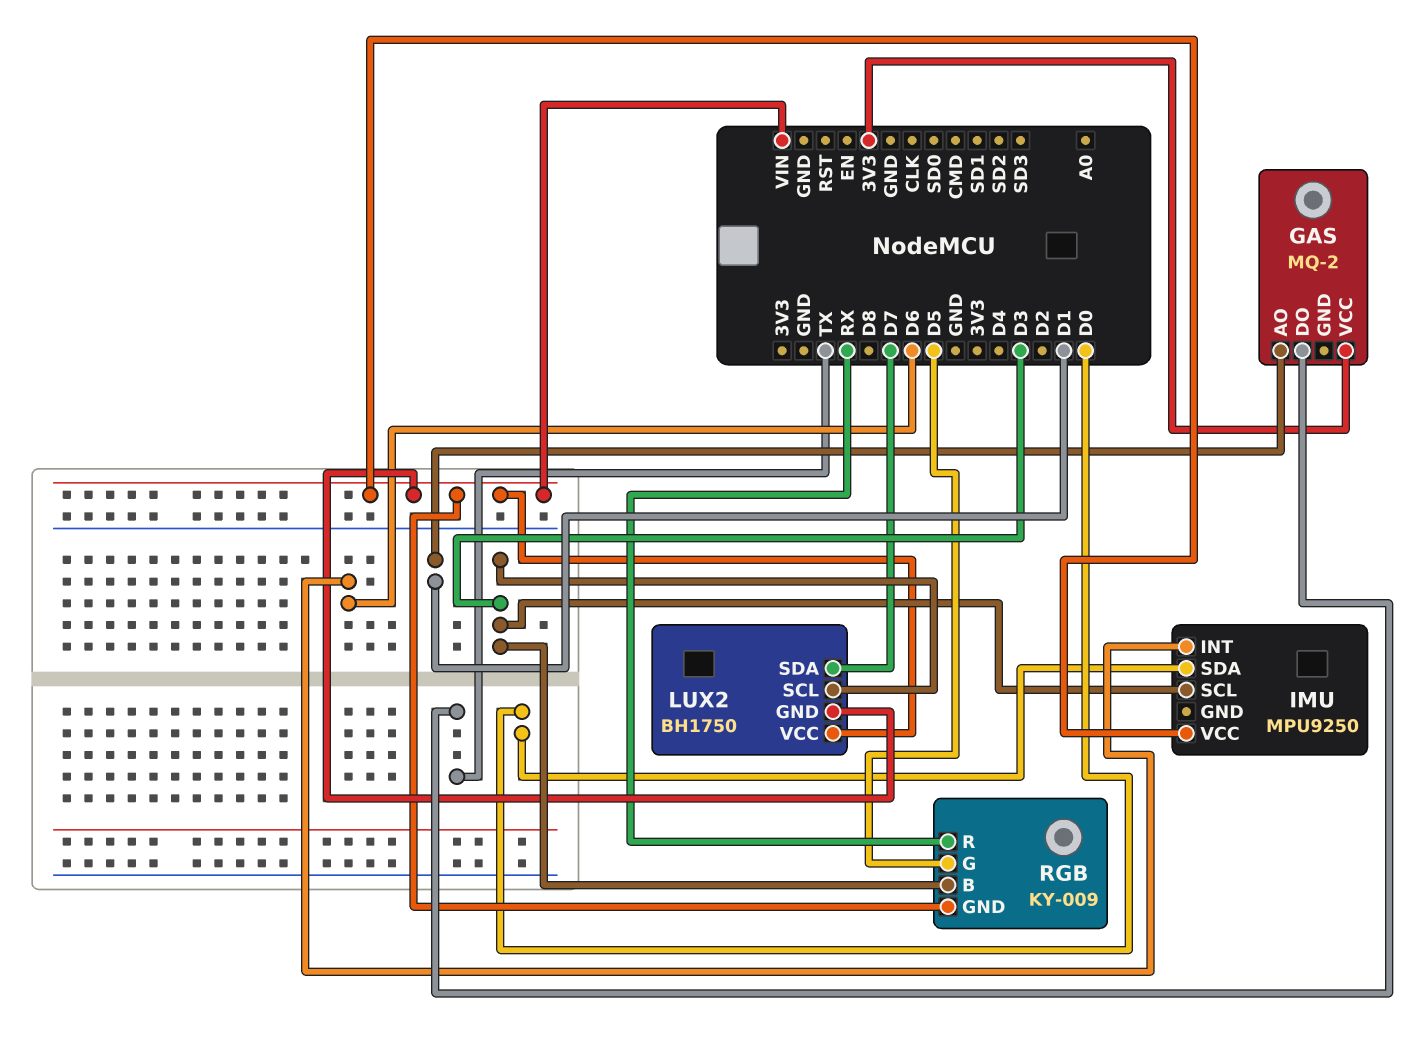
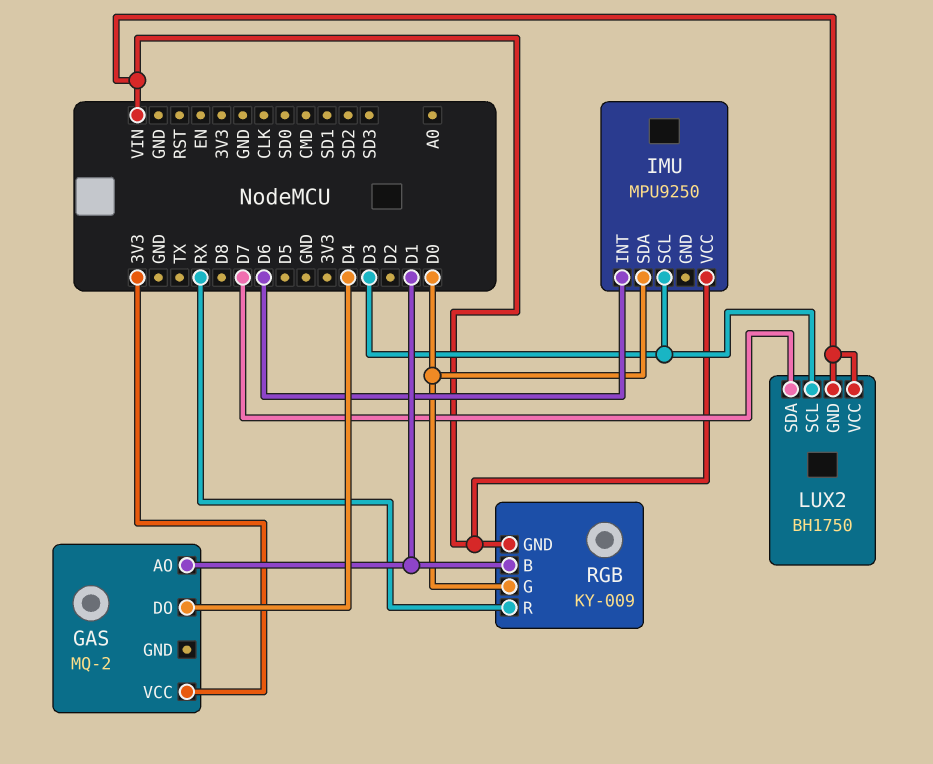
GAS pin DO: TX -> D4
RGB pin B: D3 -> D1
RGB pin G: D5 -> D0

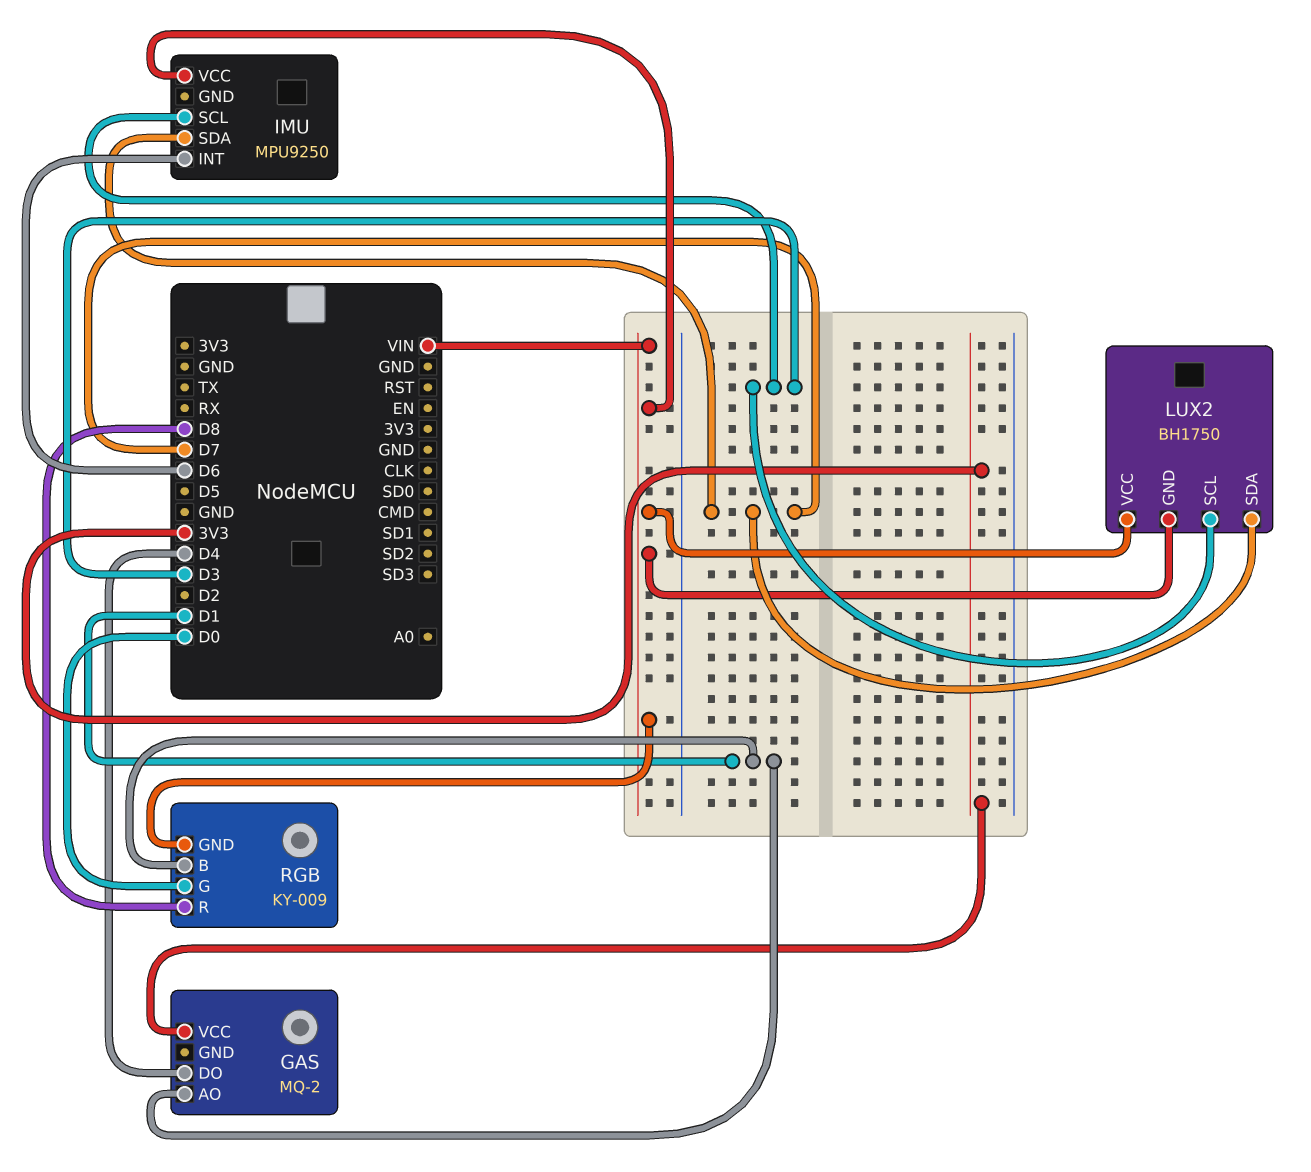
IMU pin SDA: D0 -> D7
RGB pin R: RX -> D8

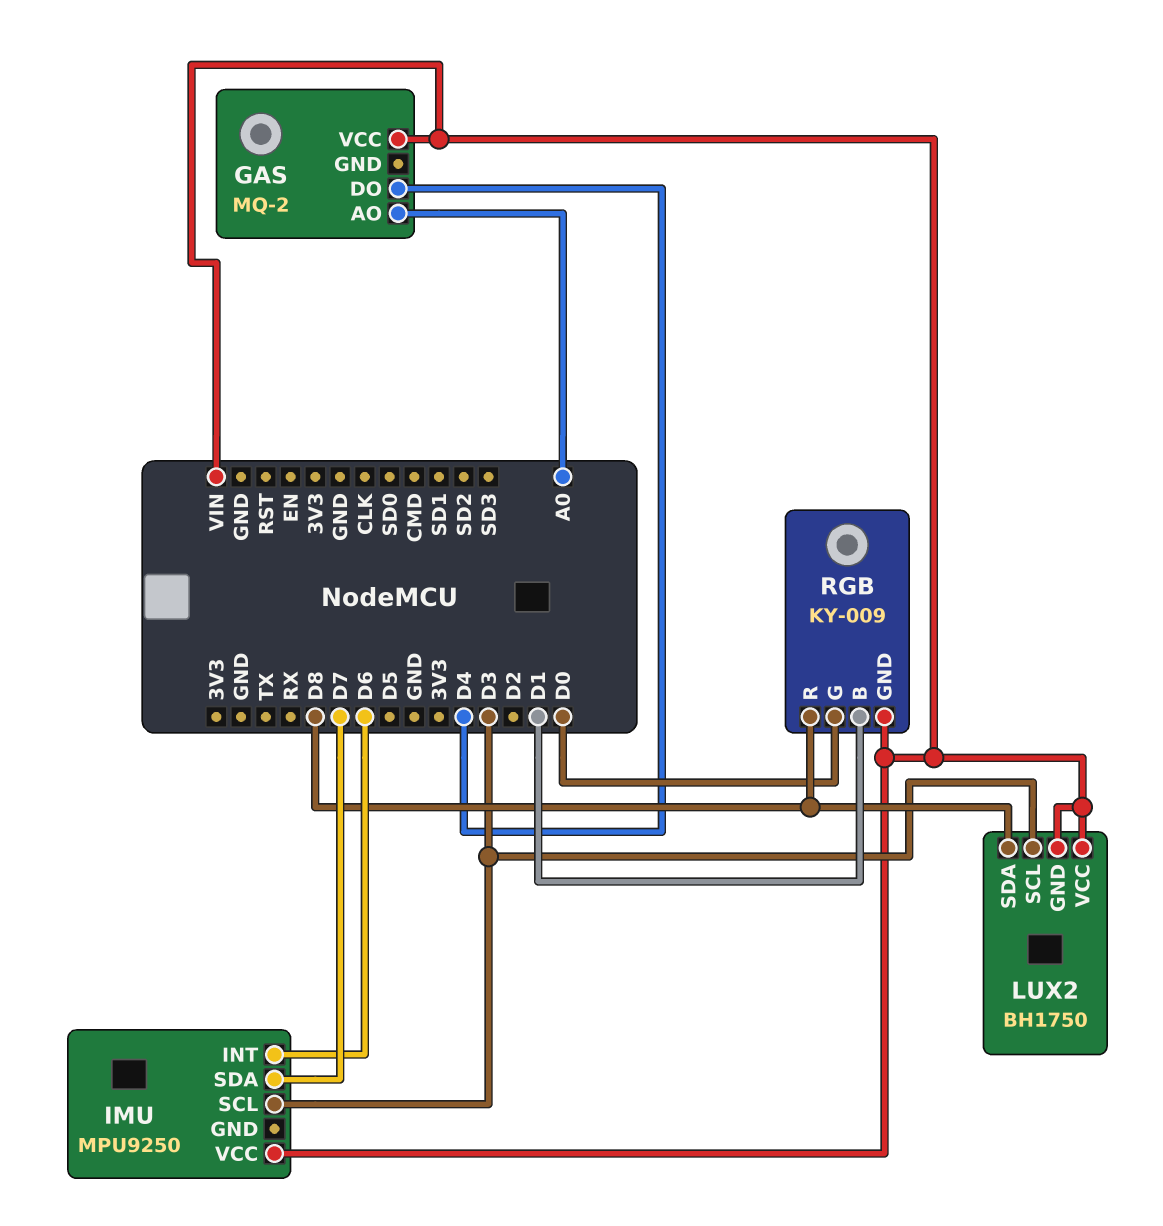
GAS pin AO: D1 -> A0
GAS pin VCC: 3V3 -> VIN
LUX2 pin SDA: D7 -> D8

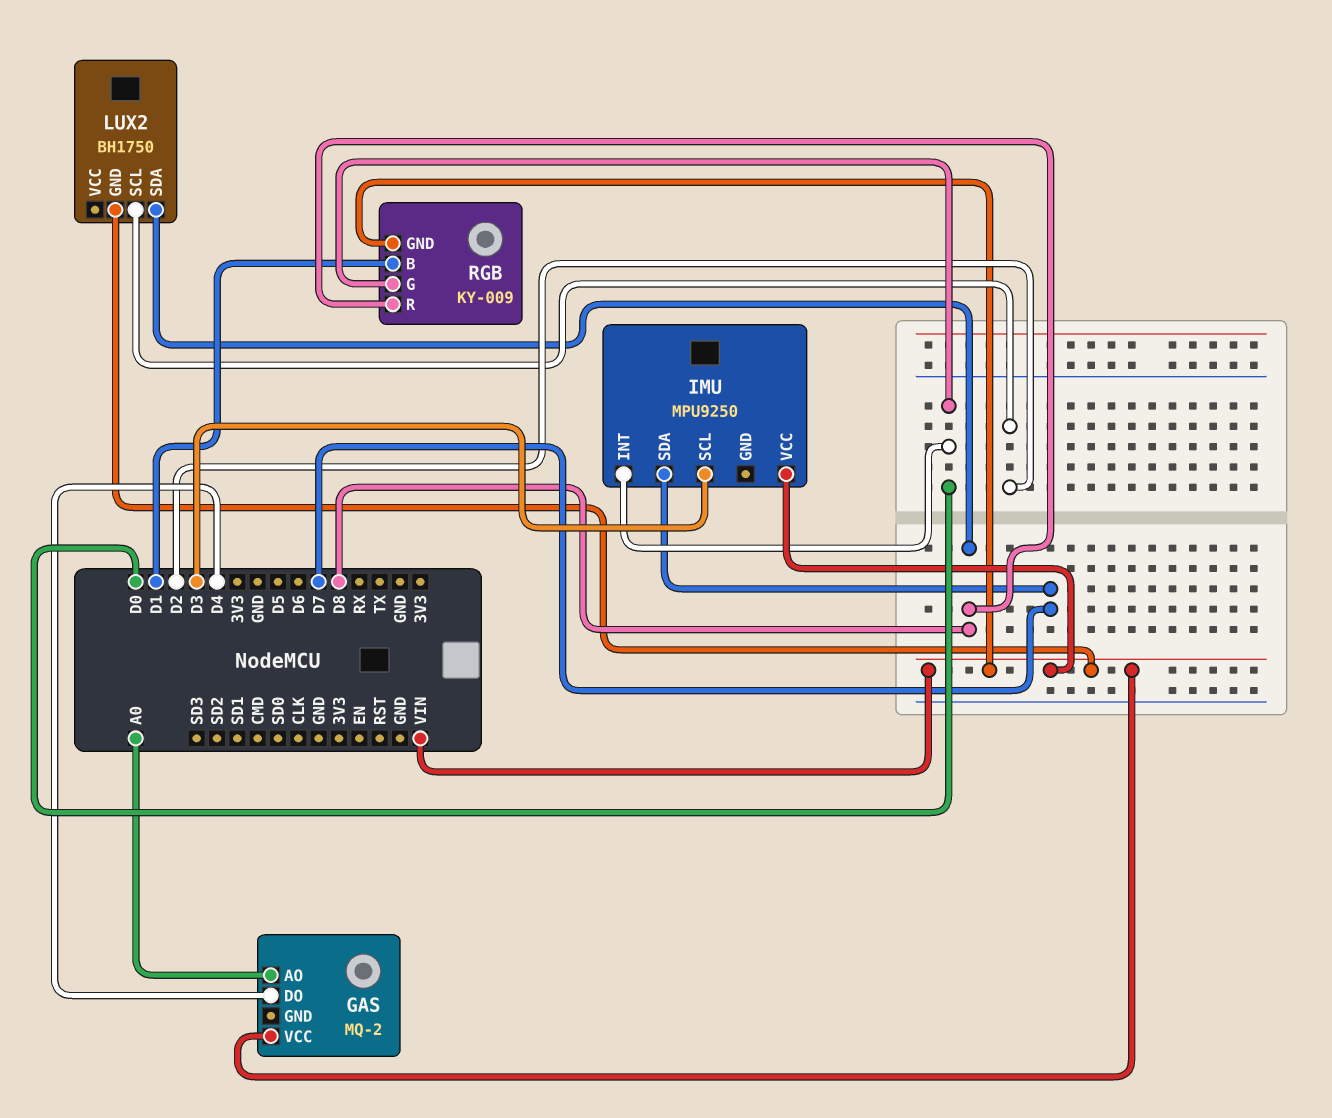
IMU pin INT: D6 -> D0
LUX2 pin SCL: D3 -> D2
LUX2 pin VCC: VIN -> none

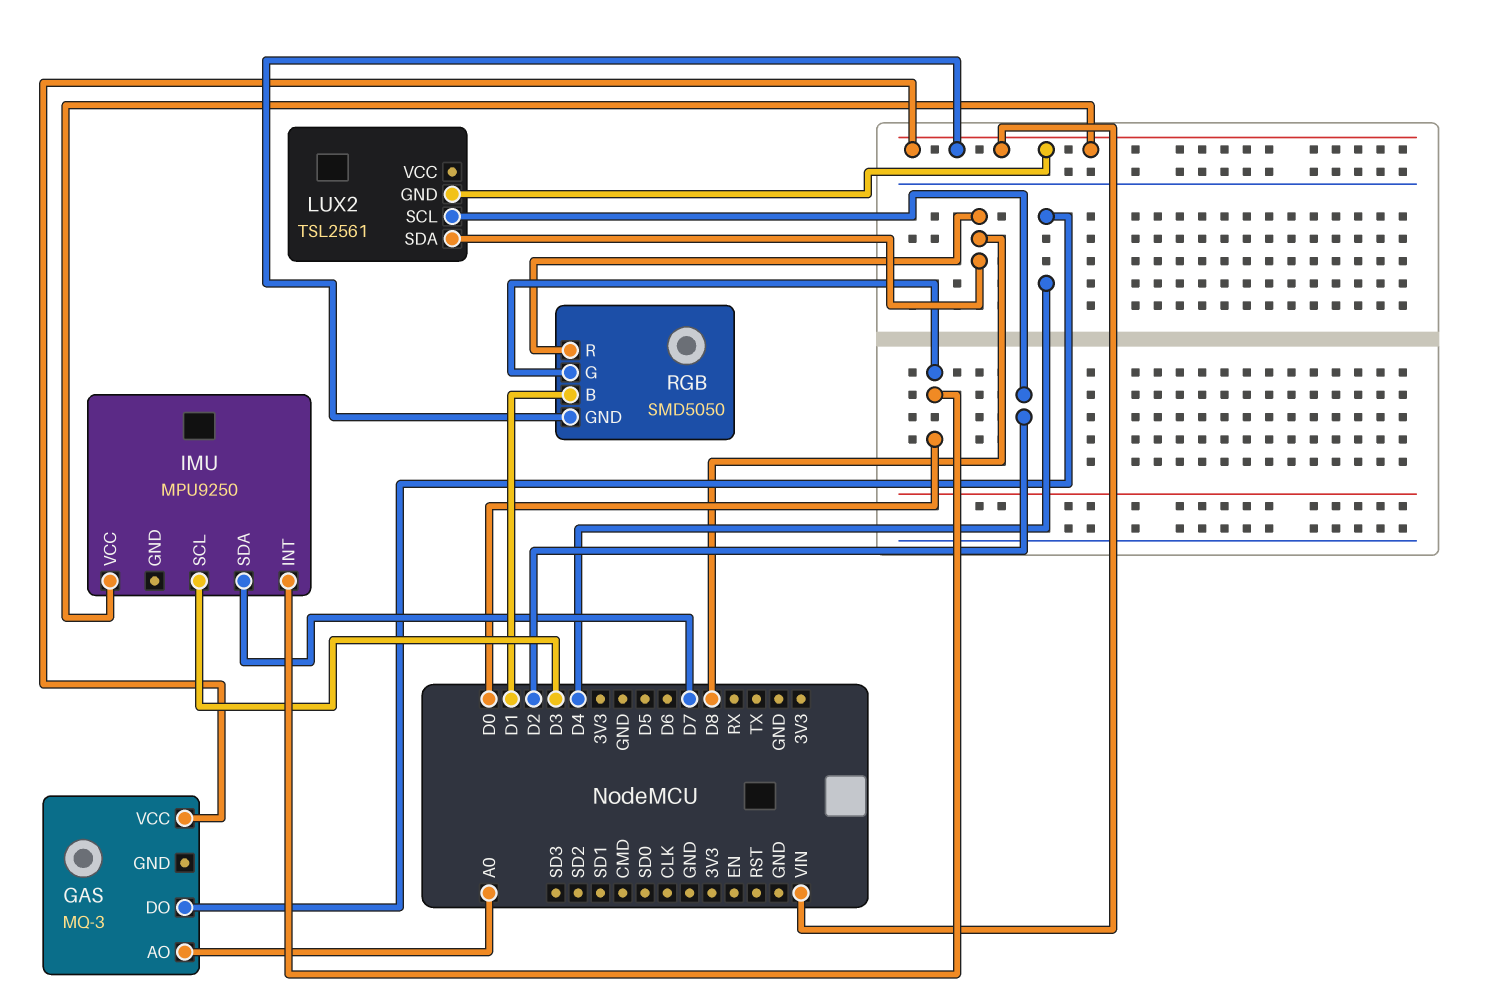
GAS: MQ-2 -> MQ-3
LUX2: BH1750 -> TSL2561
RGB: KY-009 -> SMD5050

